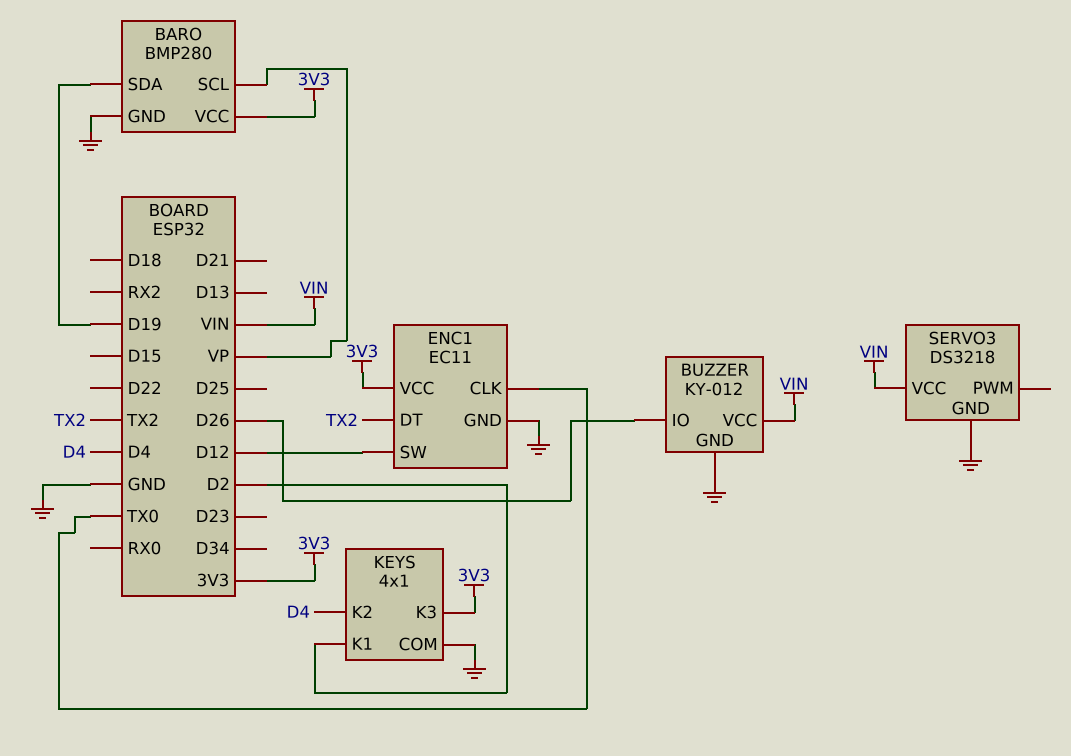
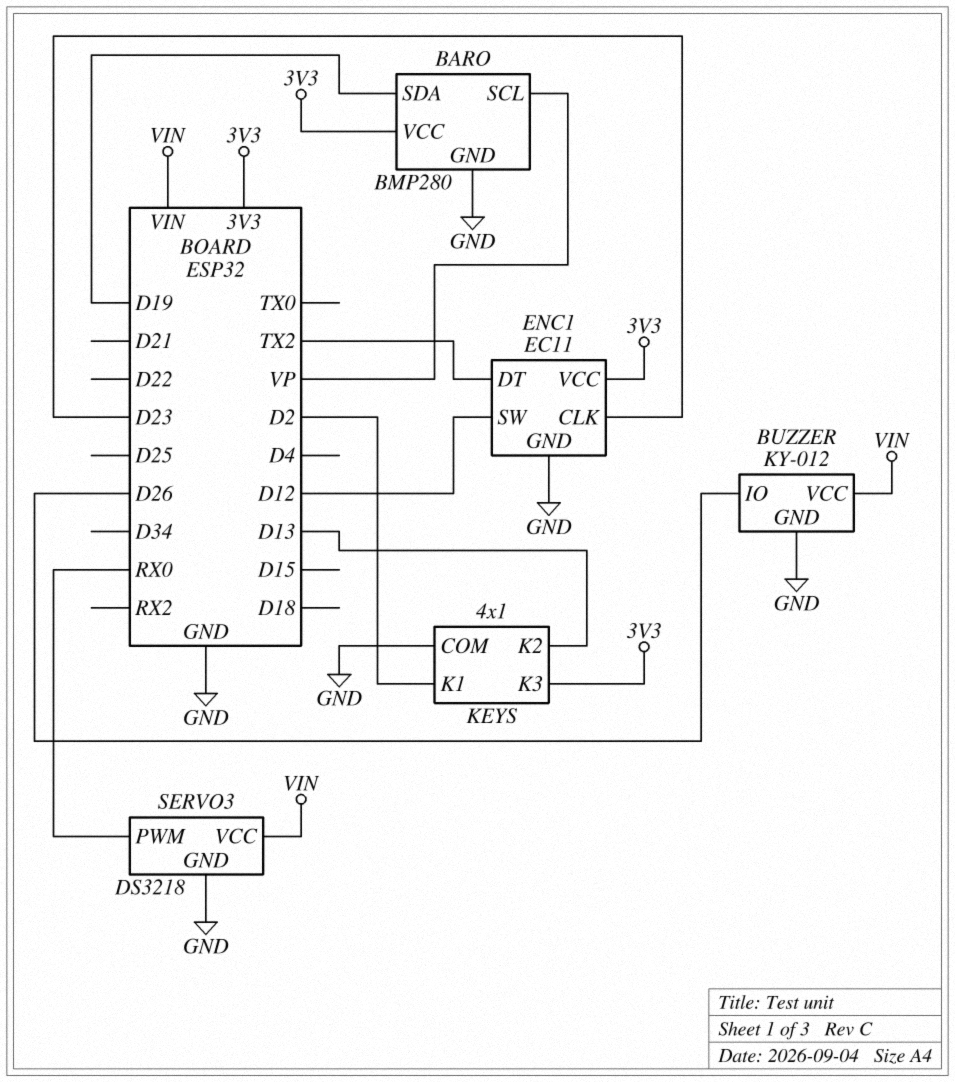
ENC1 pin CLK: TX0 -> D23
KEYS pin K2: D4 -> D13
SERVO3 pin PWM: none -> RX0

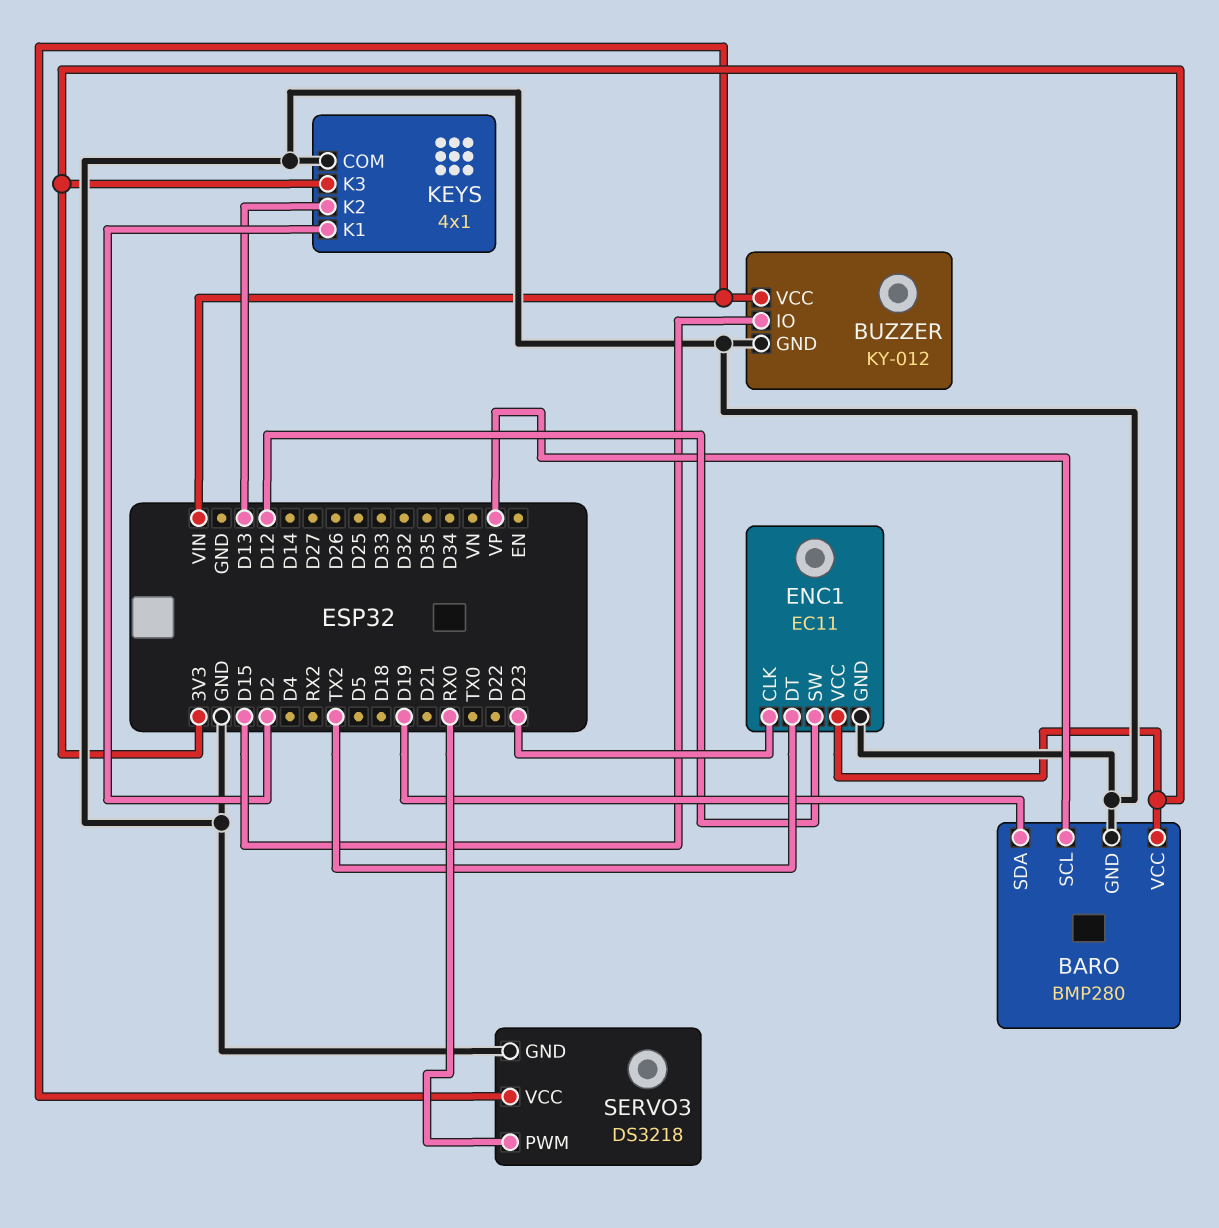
BUZZER pin IO: D26 -> D15

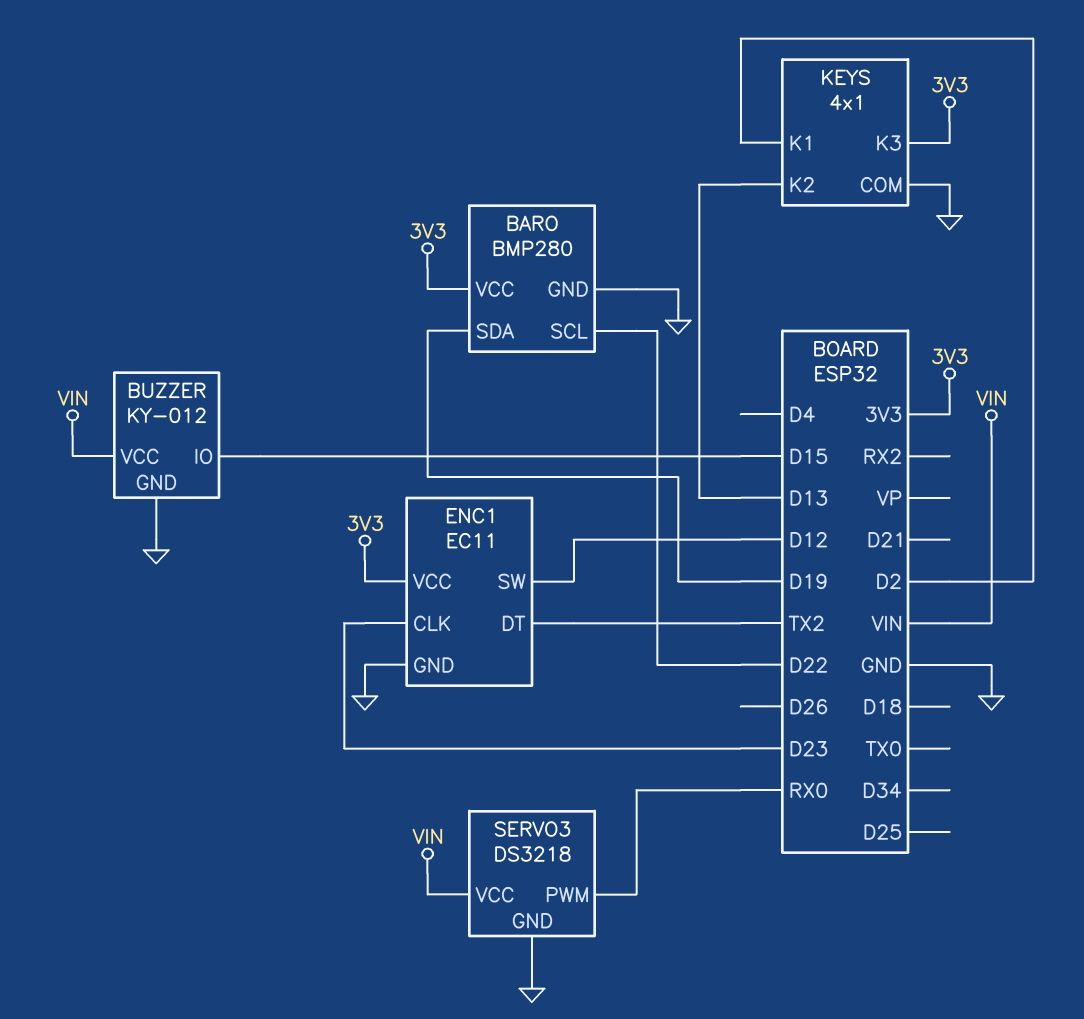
BARO pin SCL: VP -> D22

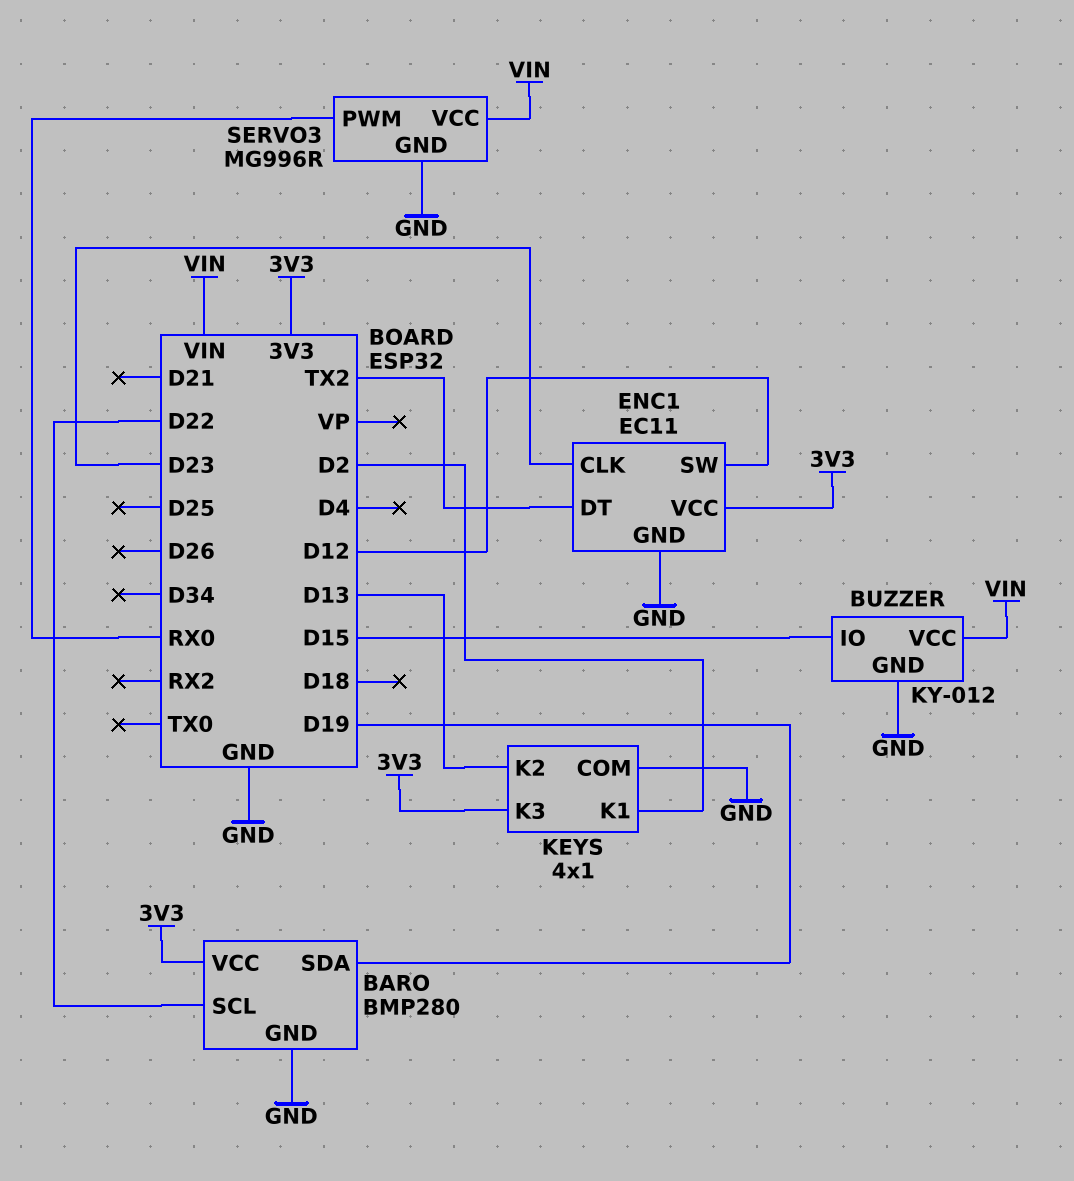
SERVO3: DS3218 -> MG996R

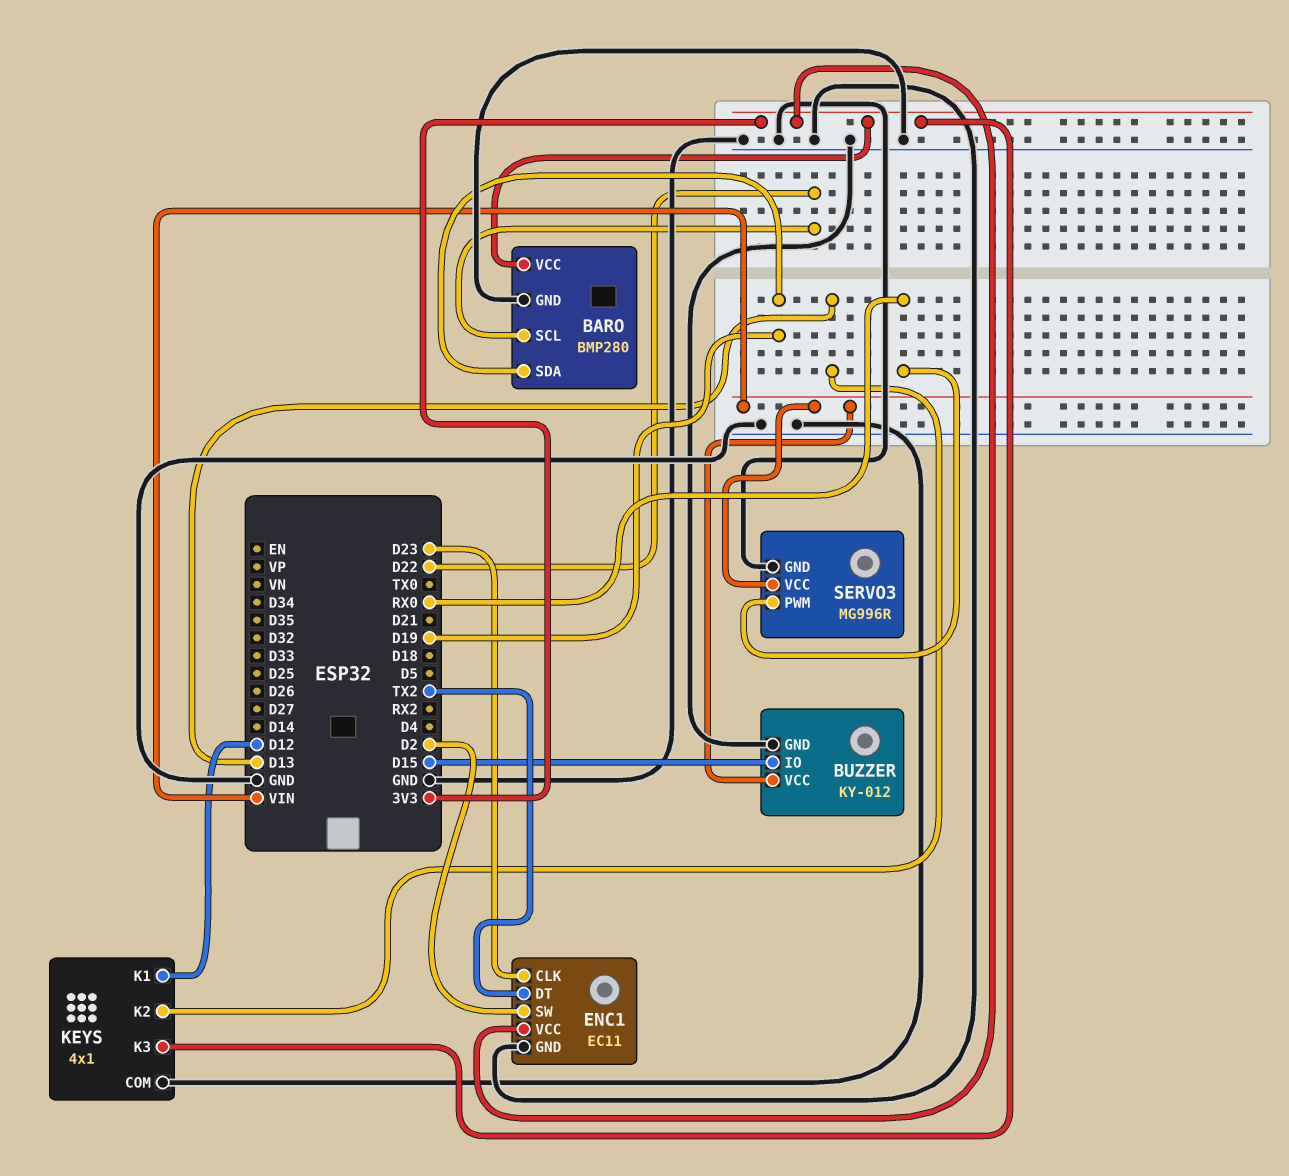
ENC1 pin SW: D12 -> D2
KEYS pin K1: D2 -> D12

